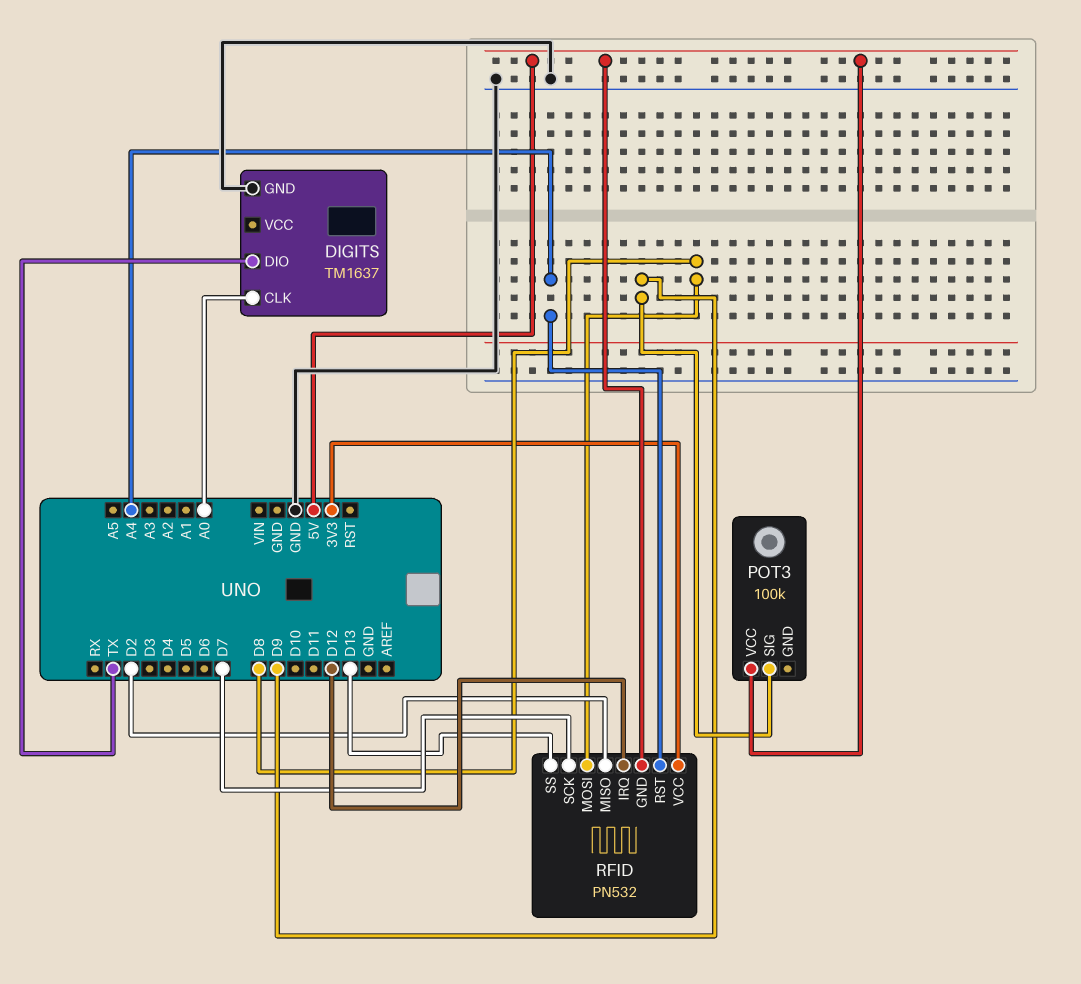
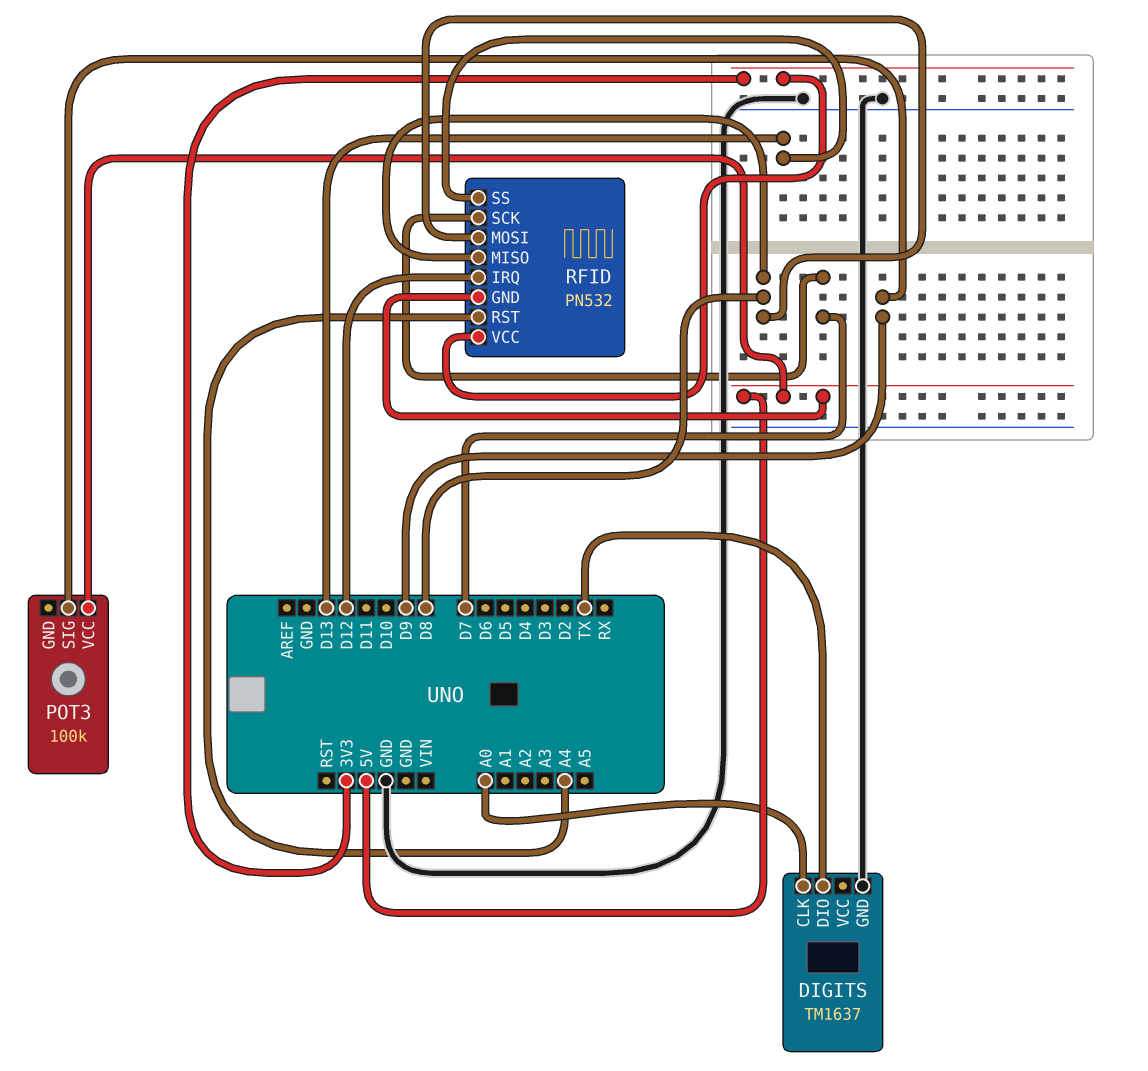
RFID pin MISO: D2 -> D8

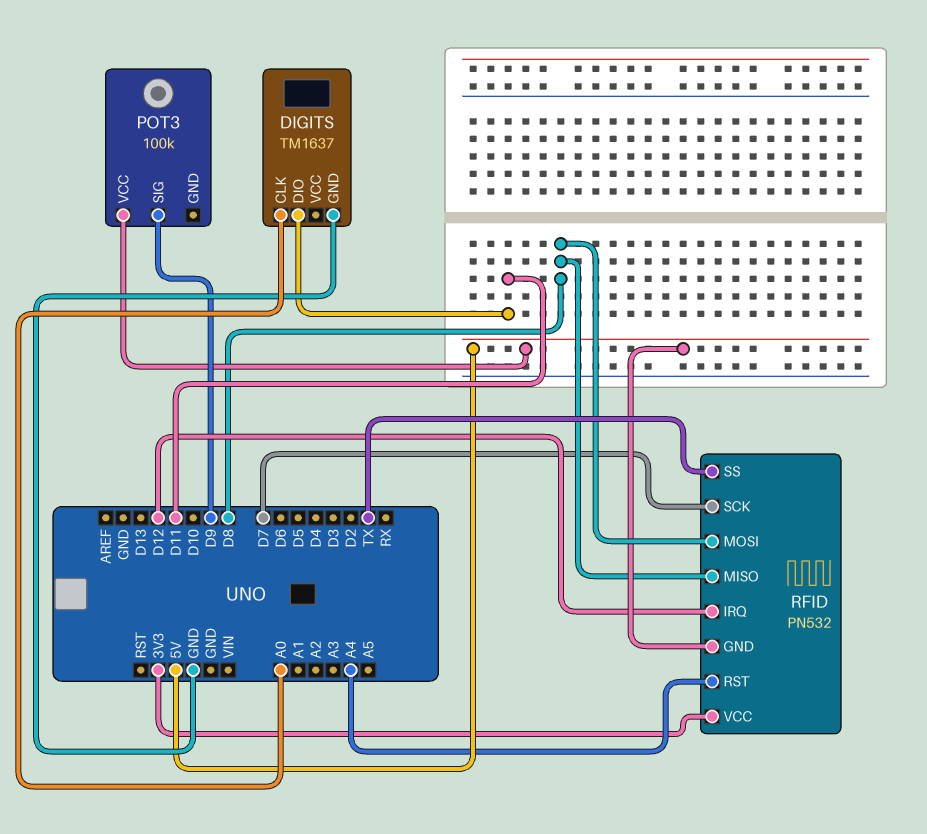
DIGITS pin DIO: TX -> D11
RFID pin SS: D13 -> TX

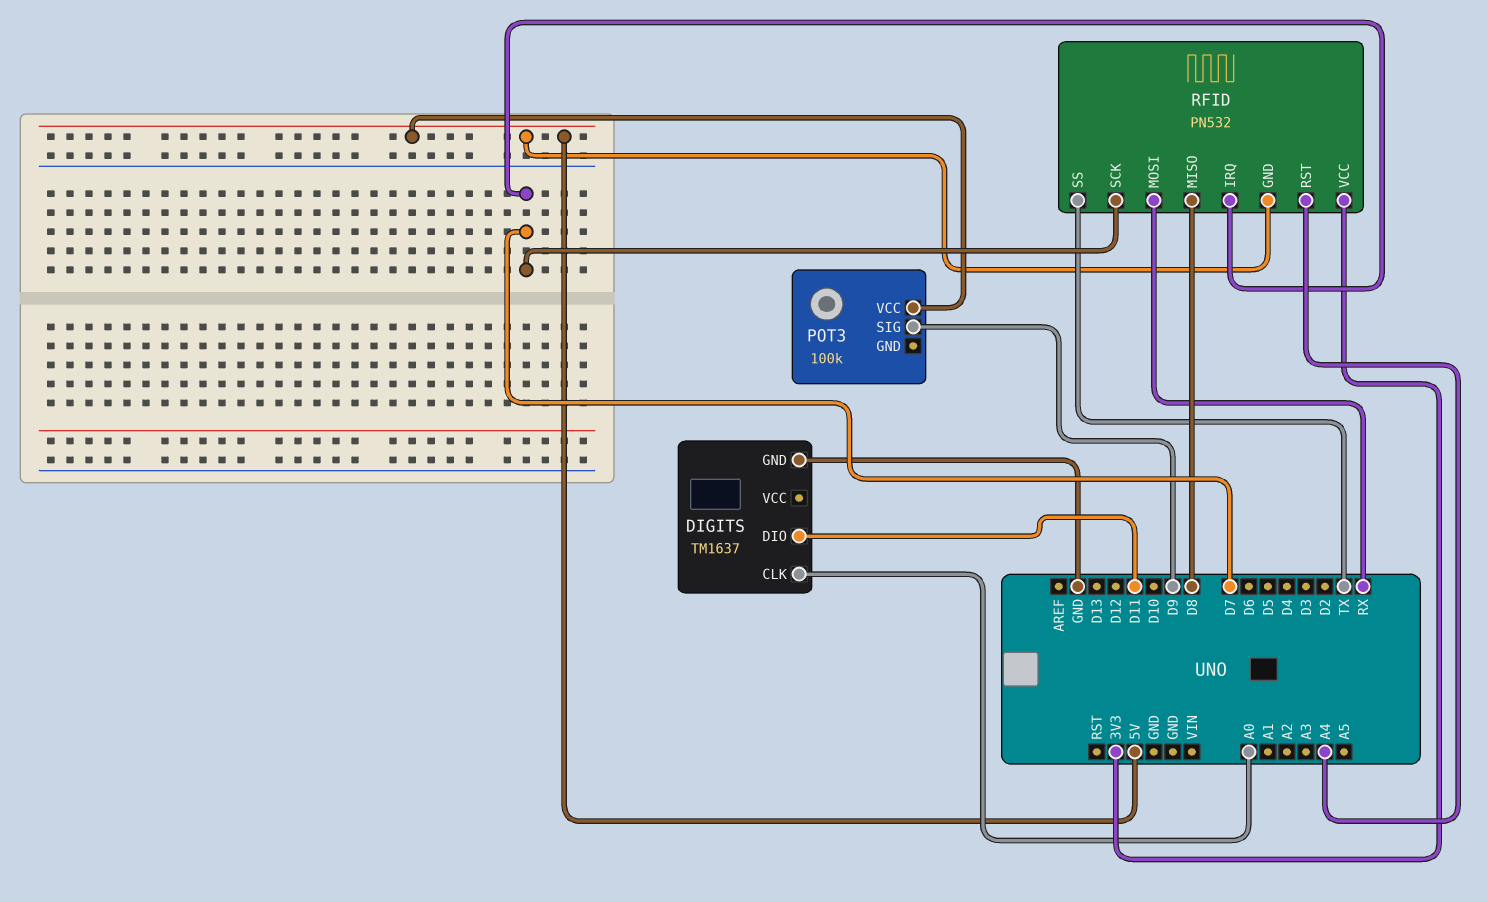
RFID pin IRQ: D12 -> D7
RFID pin MOSI: D8 -> RX

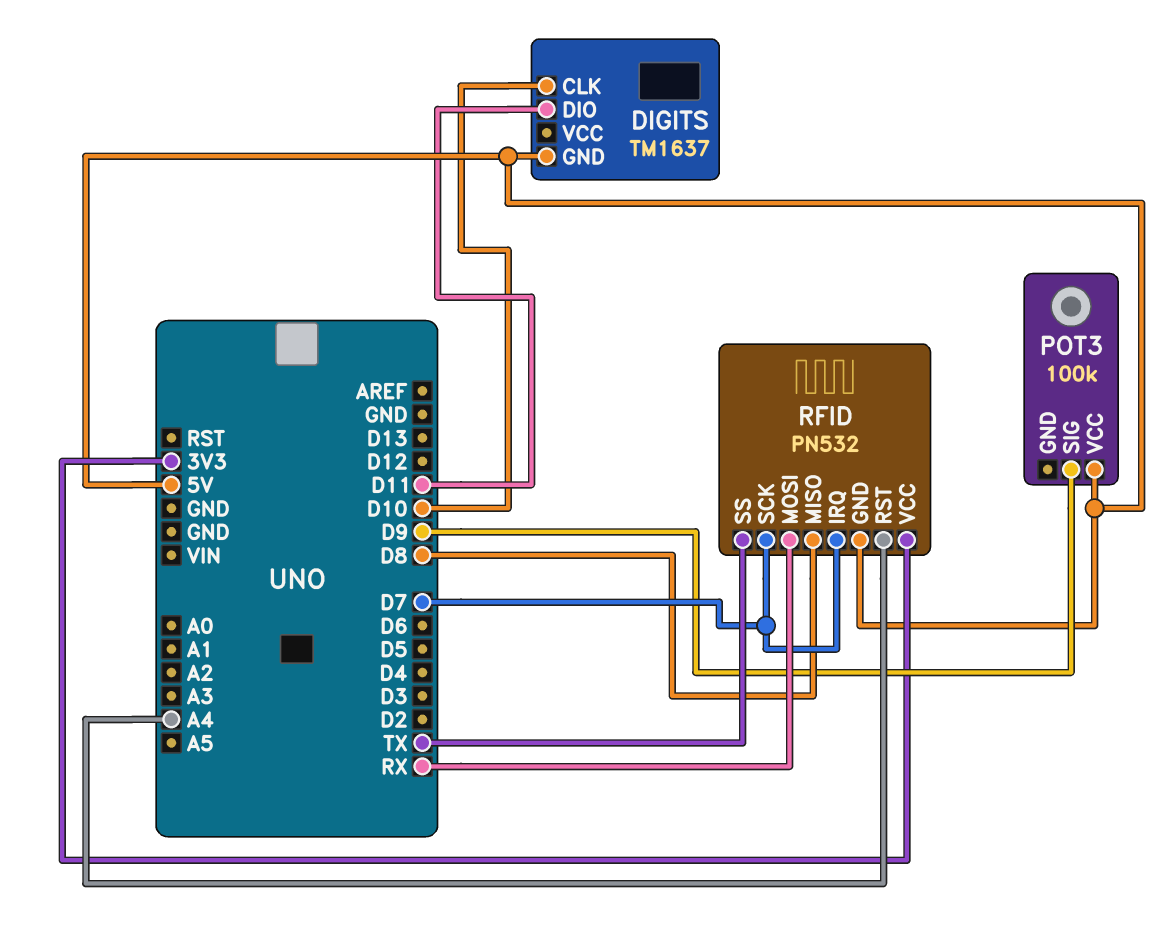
DIGITS pin CLK: A0 -> D10
DIGITS pin GND: GND -> 5V

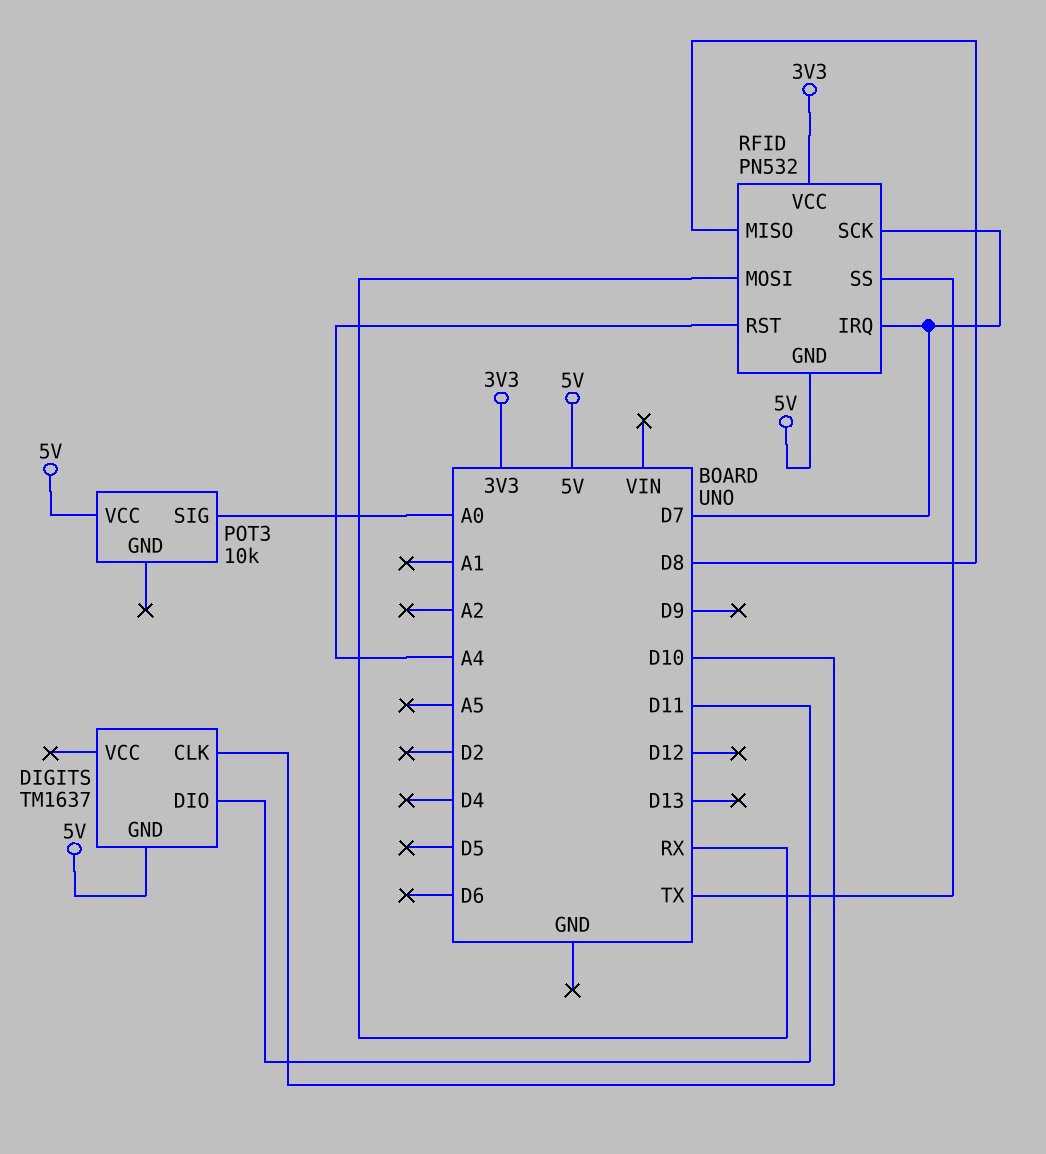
POT3: 100k -> 10k
POT3 pin SIG: D9 -> A0

